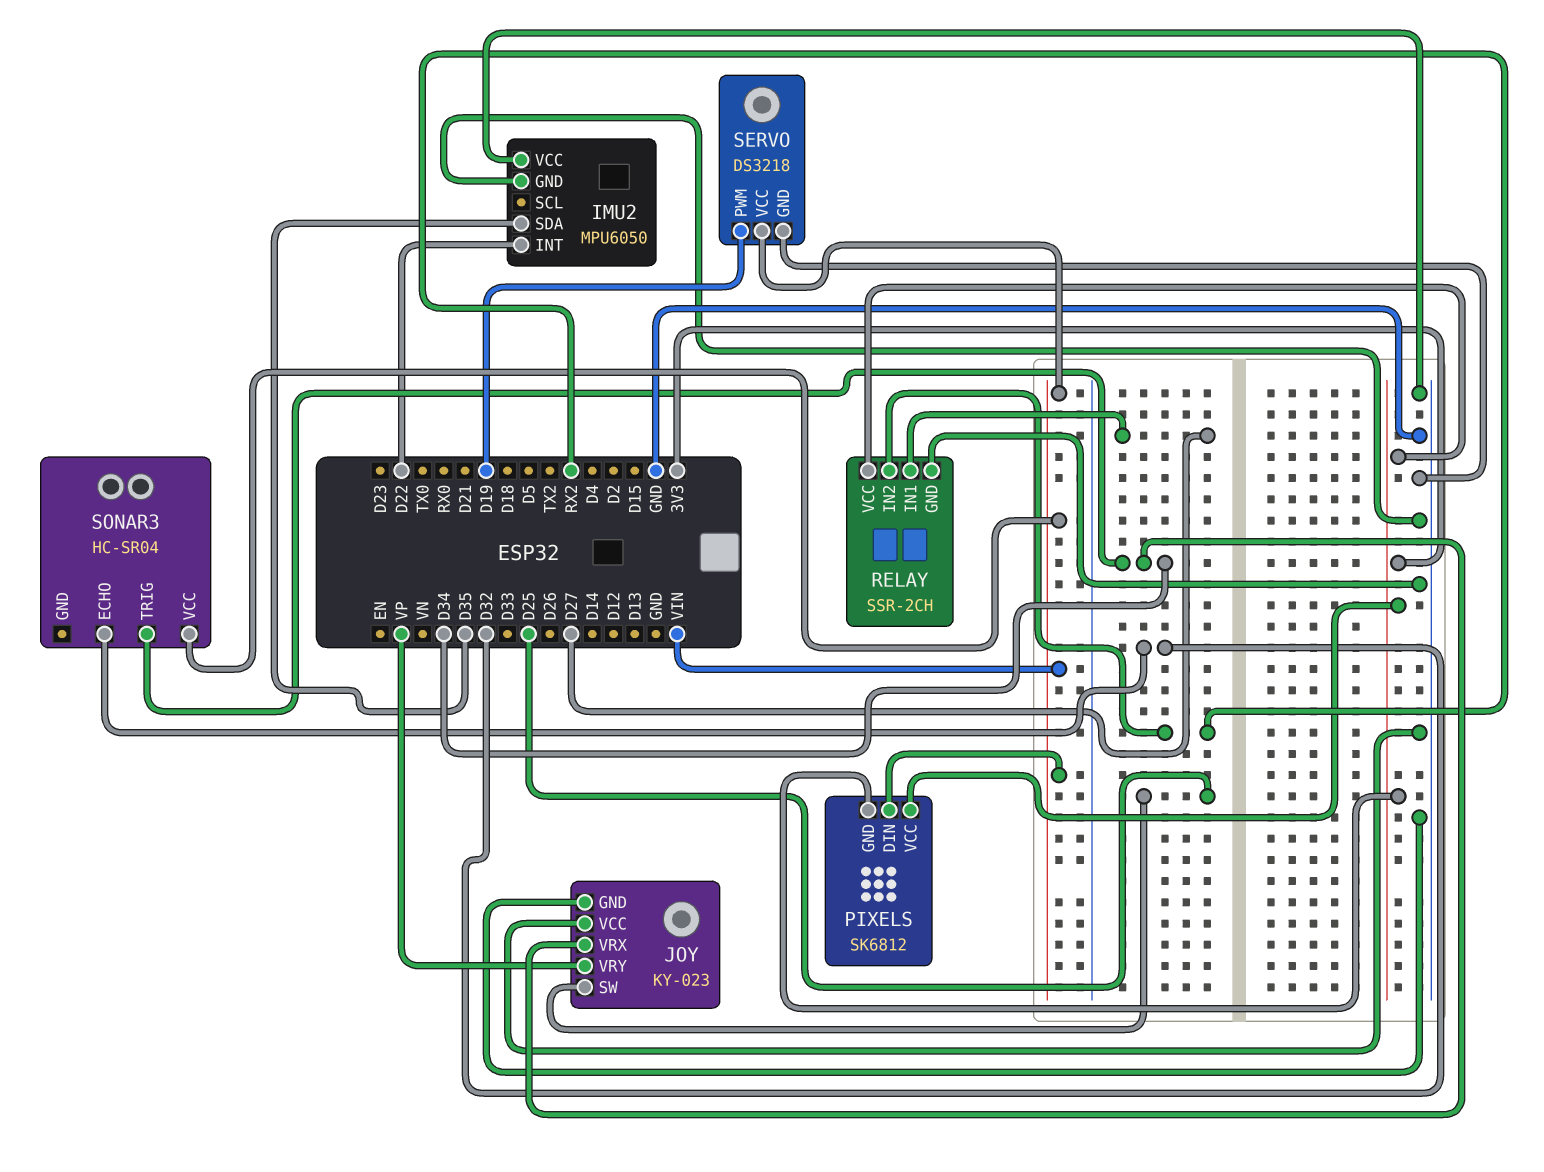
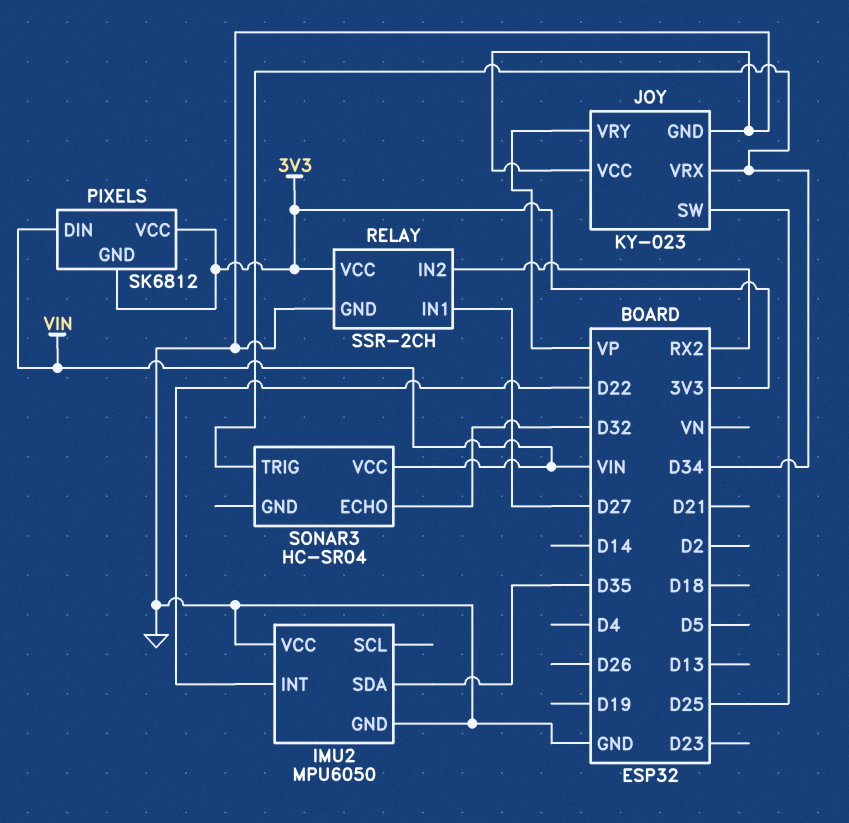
SERVO: DS3218 -> none
SERVO pin GND: GND -> none
SERVO pin PWM: D19 -> none
SERVO pin VCC: VIN -> none

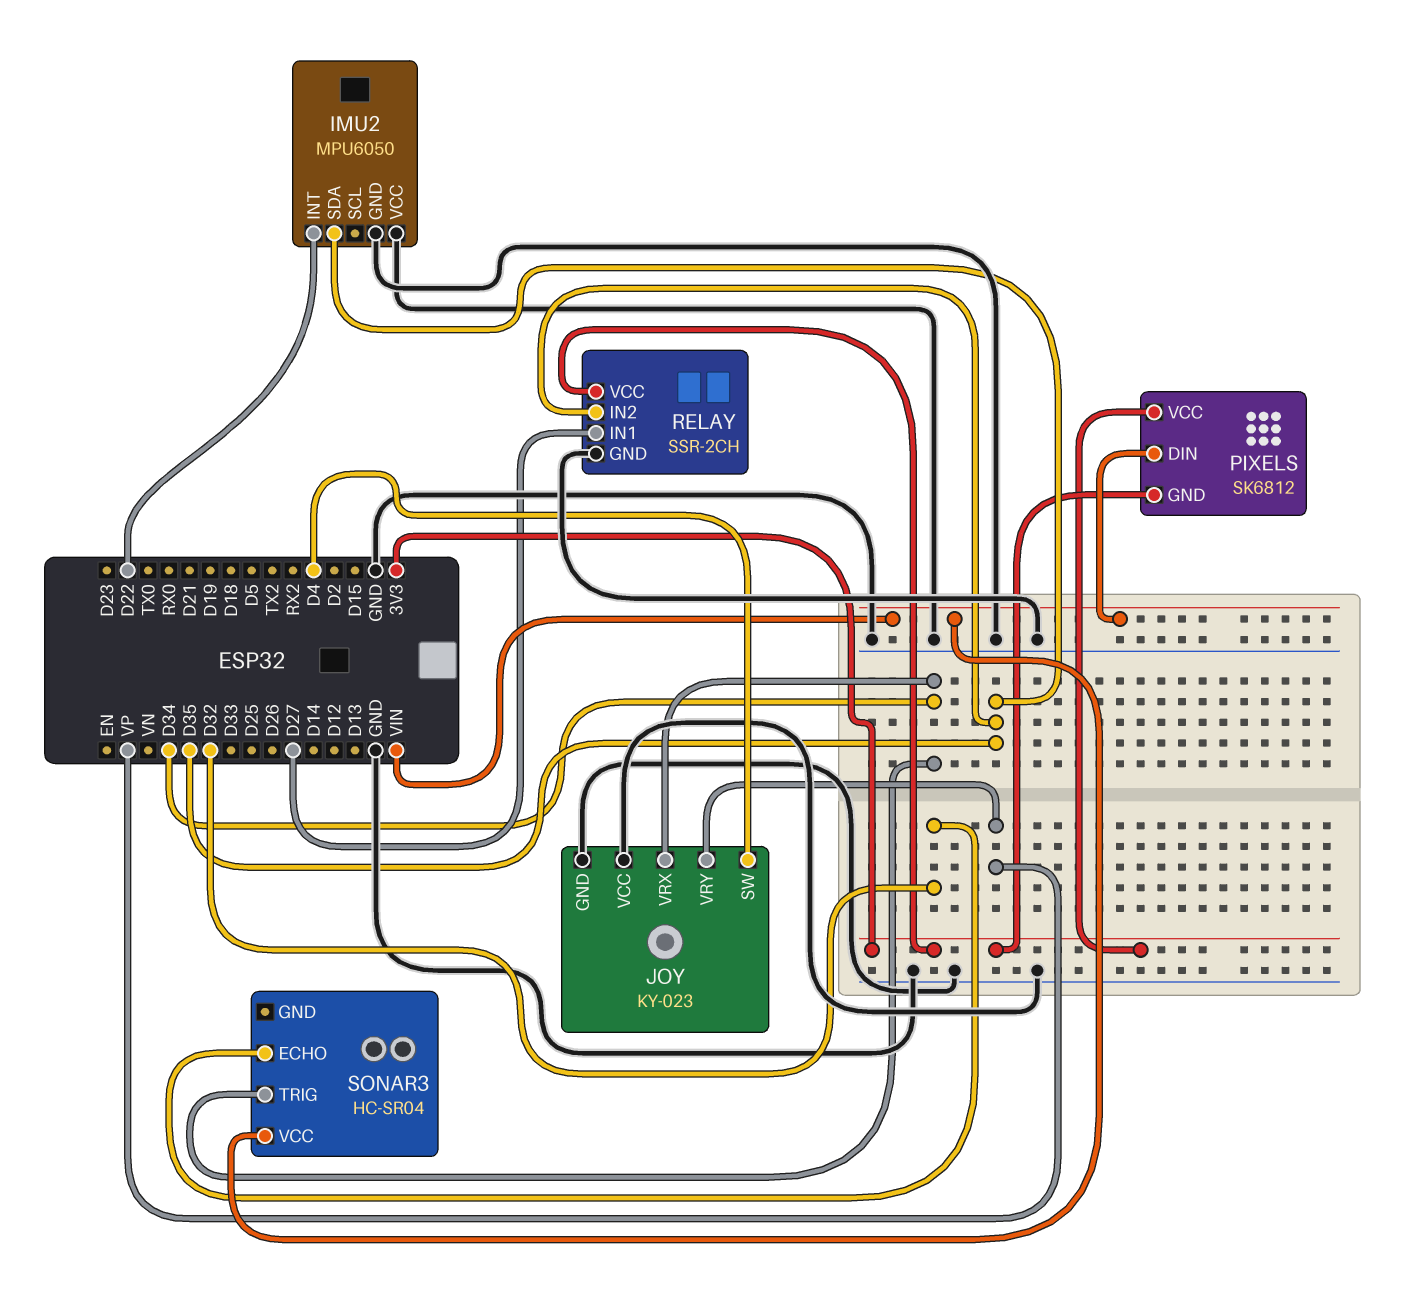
JOY pin SW: D25 -> D4
RELAY pin IN2: RX2 -> D35

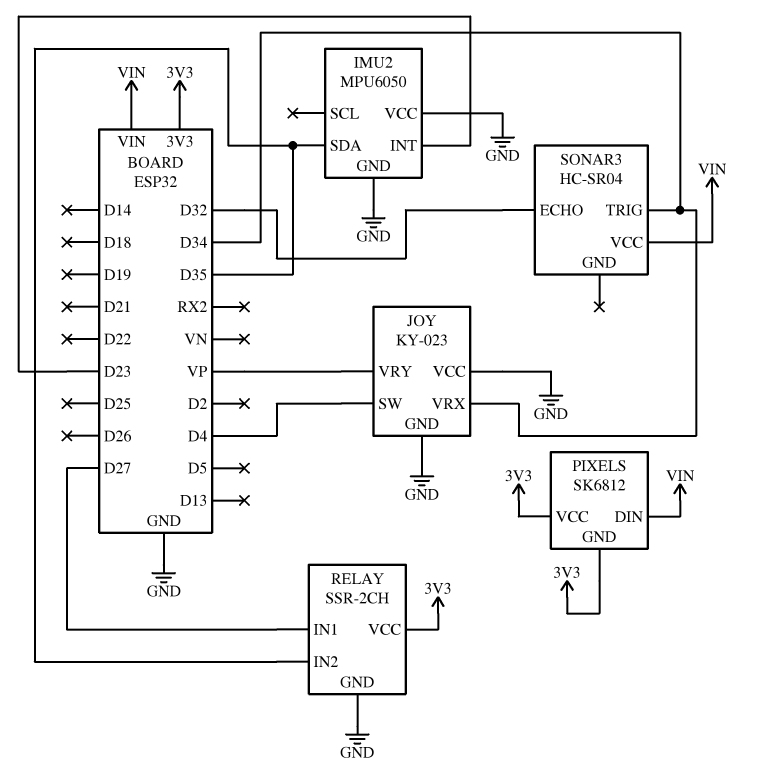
IMU2 pin INT: D22 -> D23

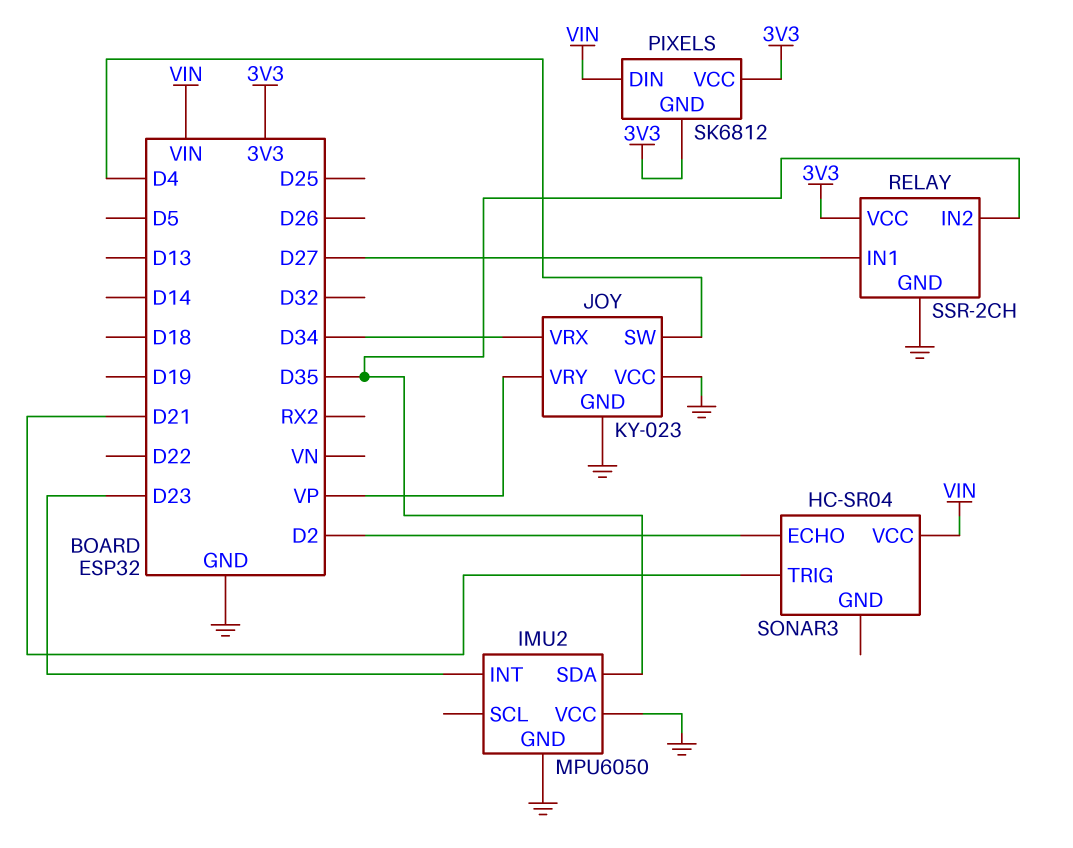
SONAR3 pin ECHO: D32 -> D2
SONAR3 pin TRIG: D34 -> D21

